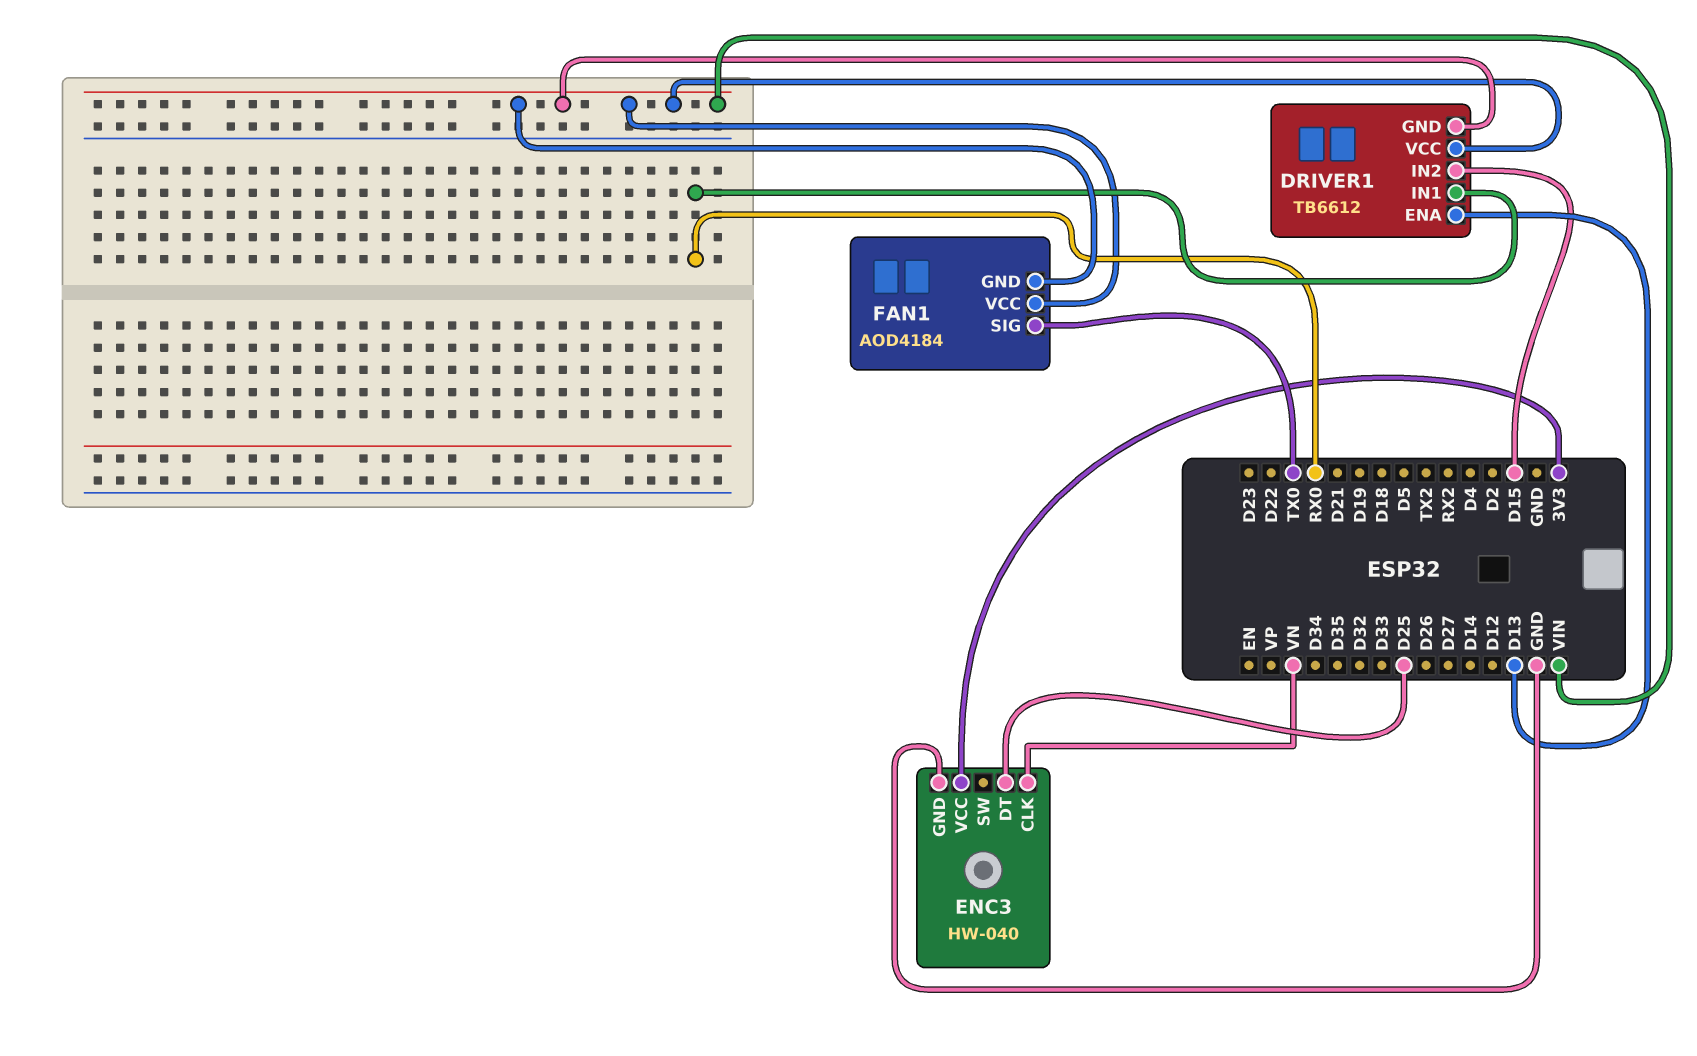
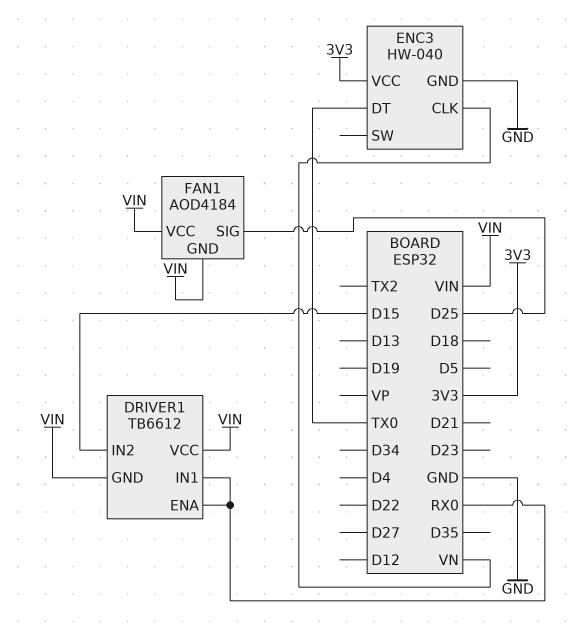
DRIVER1 pin ENA: D13 -> RX0
ENC3 pin DT: D25 -> TX0
FAN1 pin SIG: TX0 -> D25

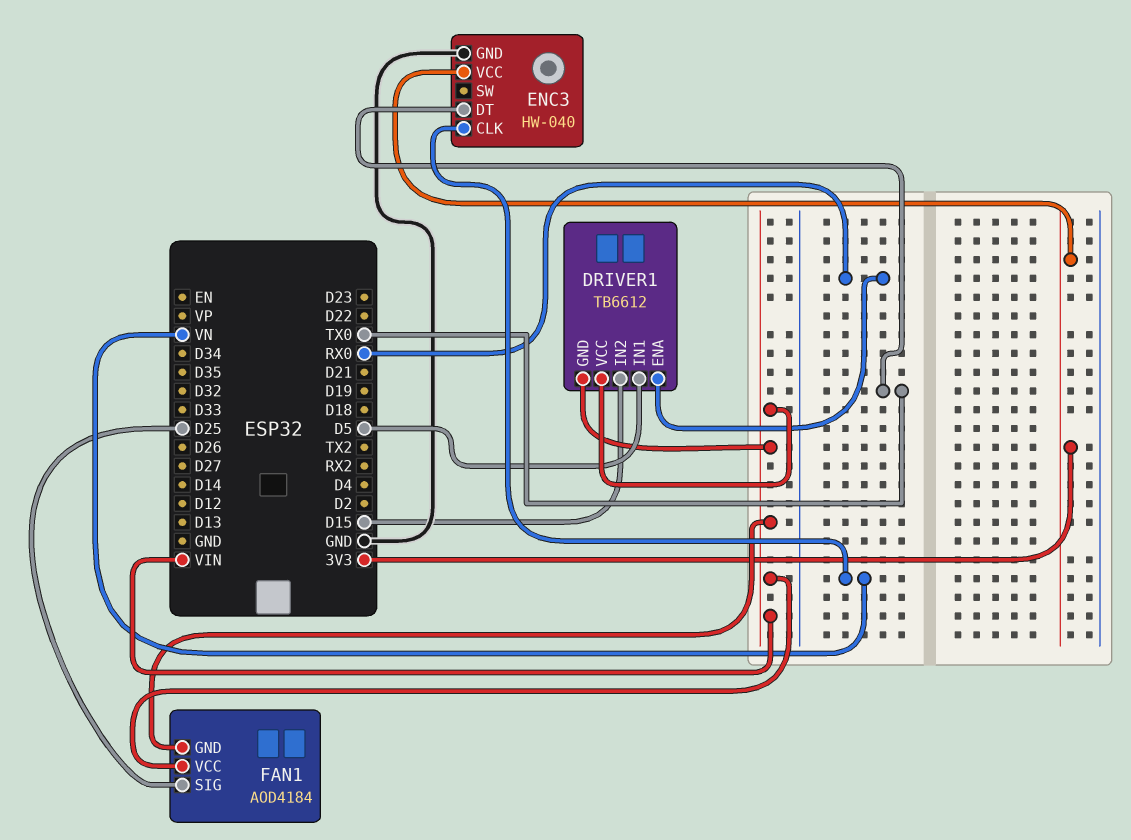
DRIVER1 pin IN1: RX0 -> D5

